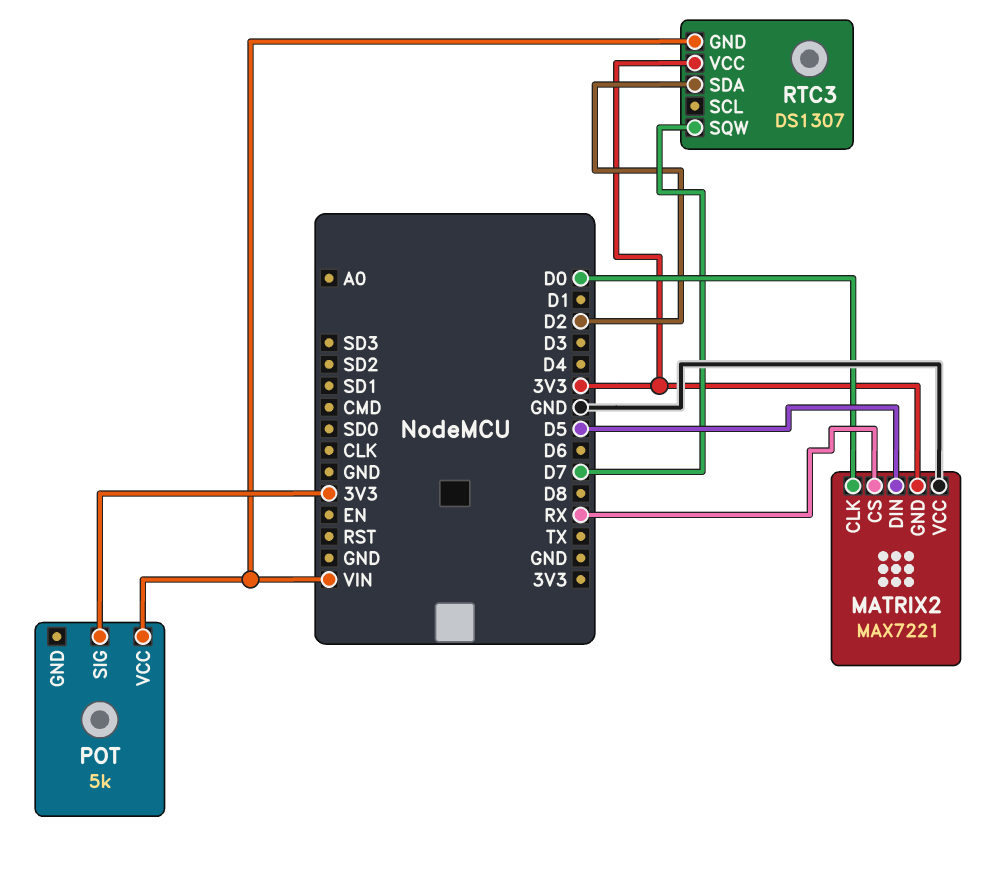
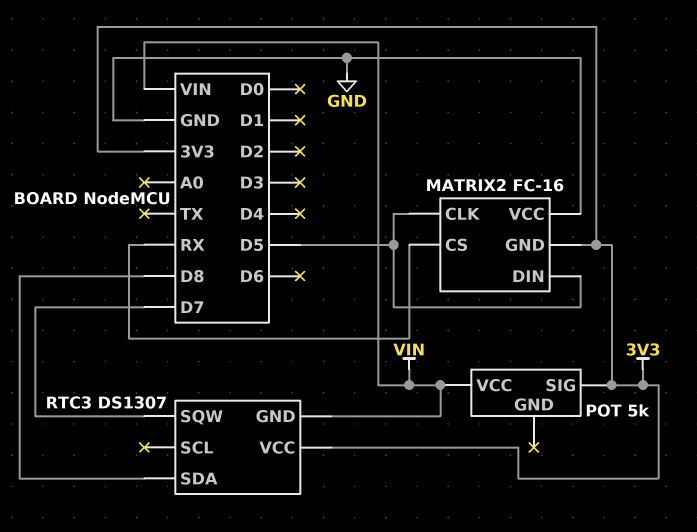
MATRIX2: MAX7221 -> FC-16
MATRIX2 pin CLK: D0 -> D5
RTC3 pin SDA: D2 -> D8

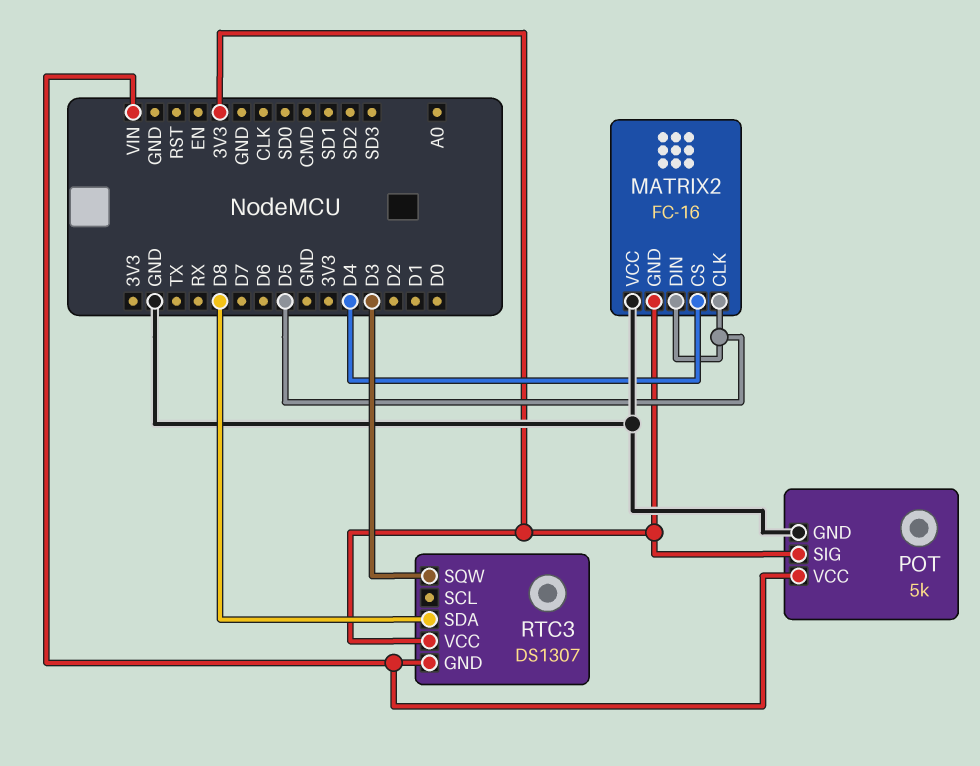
MATRIX2 pin CS: RX -> D4
POT pin GND: none -> GND
RTC3 pin SQW: D7 -> D3

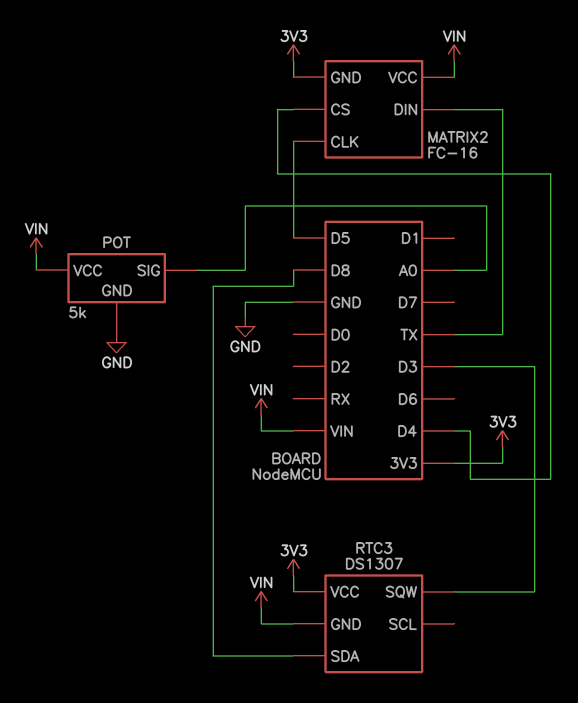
MATRIX2 pin DIN: D5 -> TX
MATRIX2 pin VCC: GND -> VIN
POT pin SIG: 3V3 -> A0

